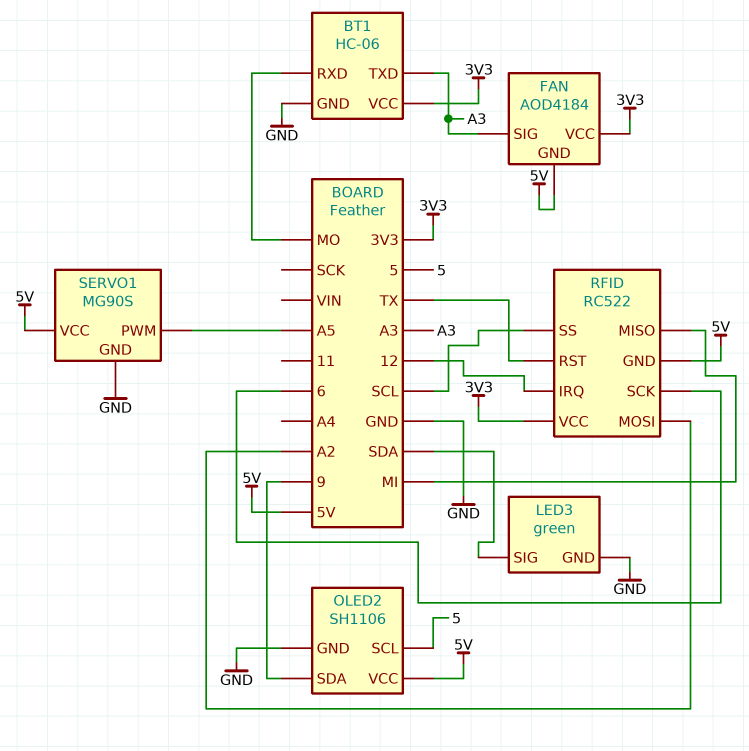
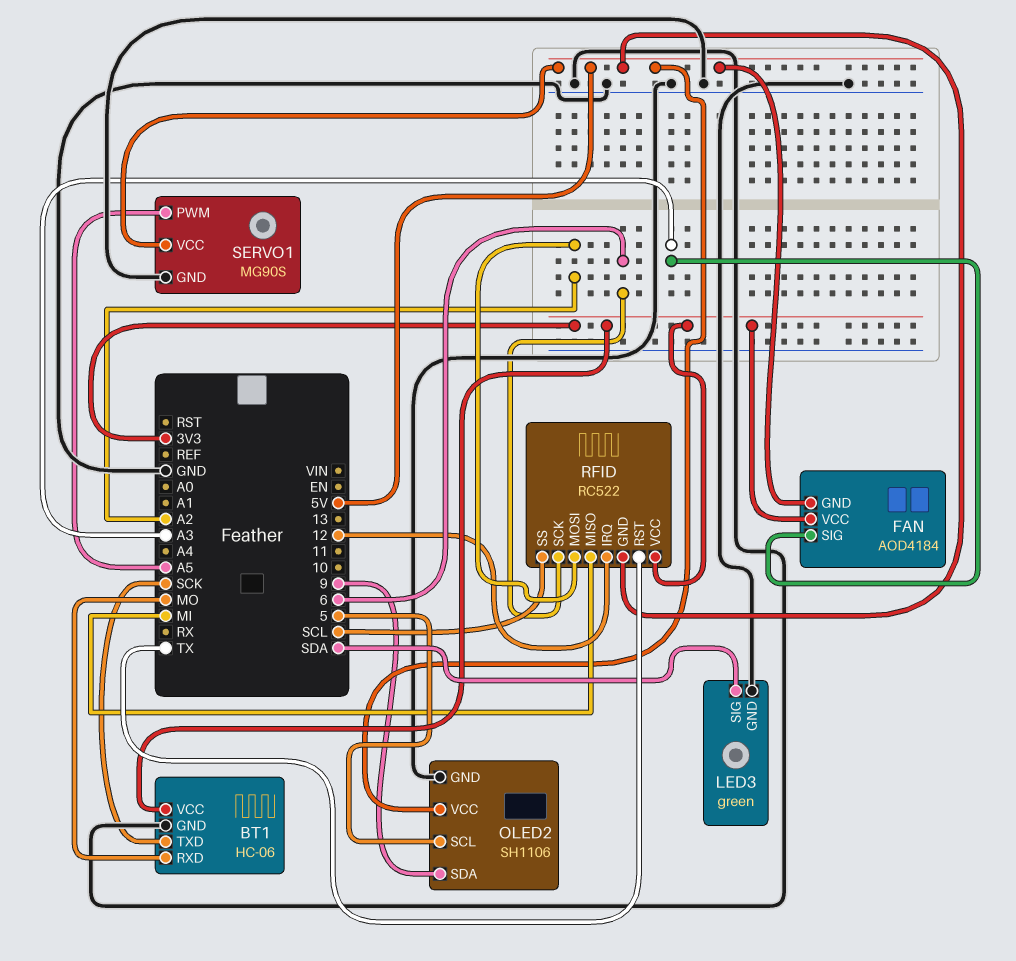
BT1 pin TXD: A3 -> SCK

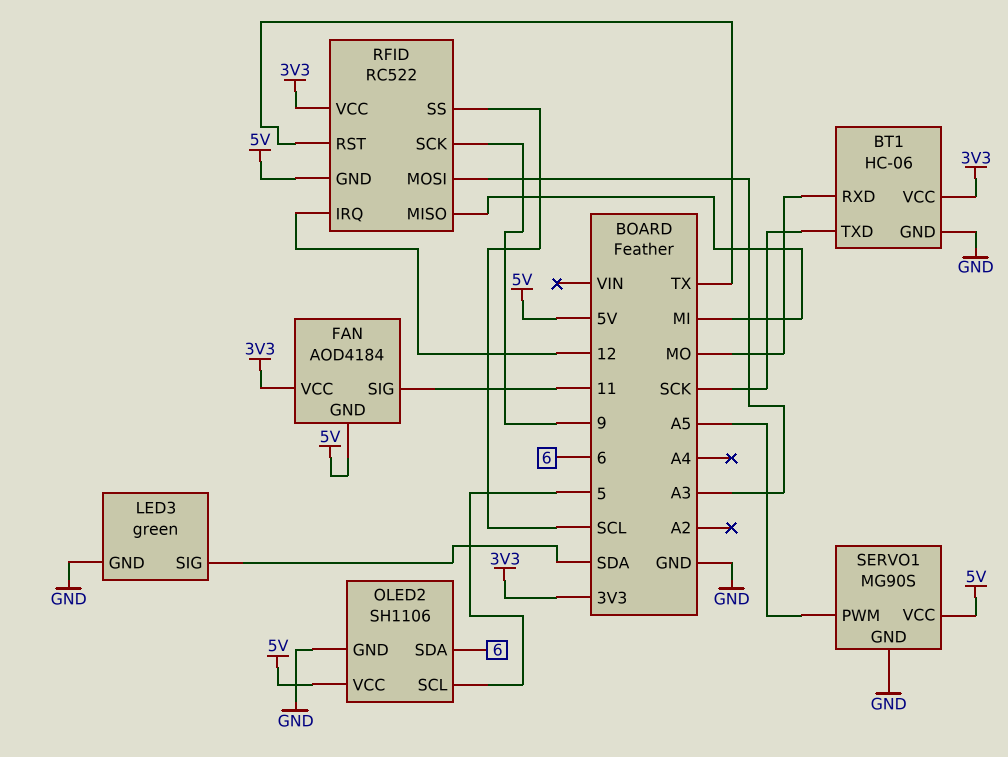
FAN pin SIG: A3 -> 11
OLED2 pin SDA: 9 -> 6
RFID pin MOSI: A2 -> A3
RFID pin SCK: 6 -> 9

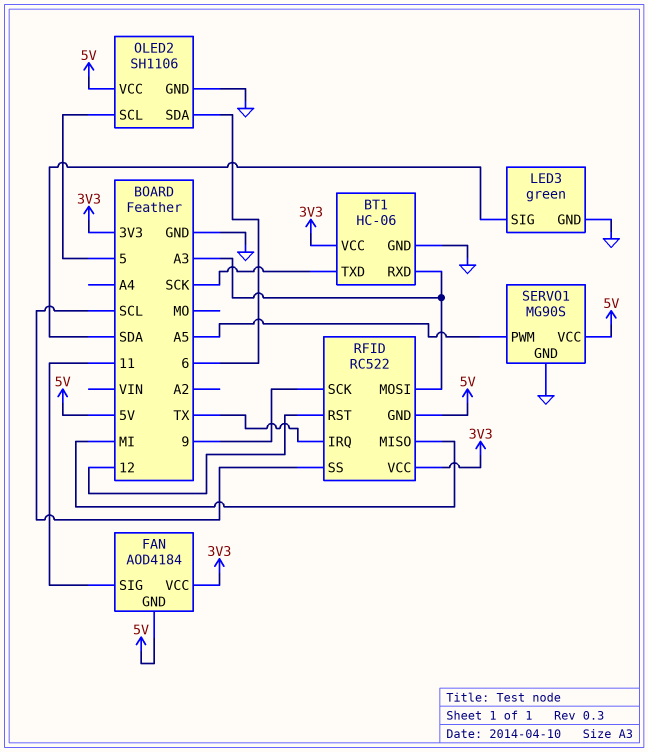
BT1 pin RXD: MO -> A3
RFID pin IRQ: 12 -> TX
RFID pin RST: TX -> 12

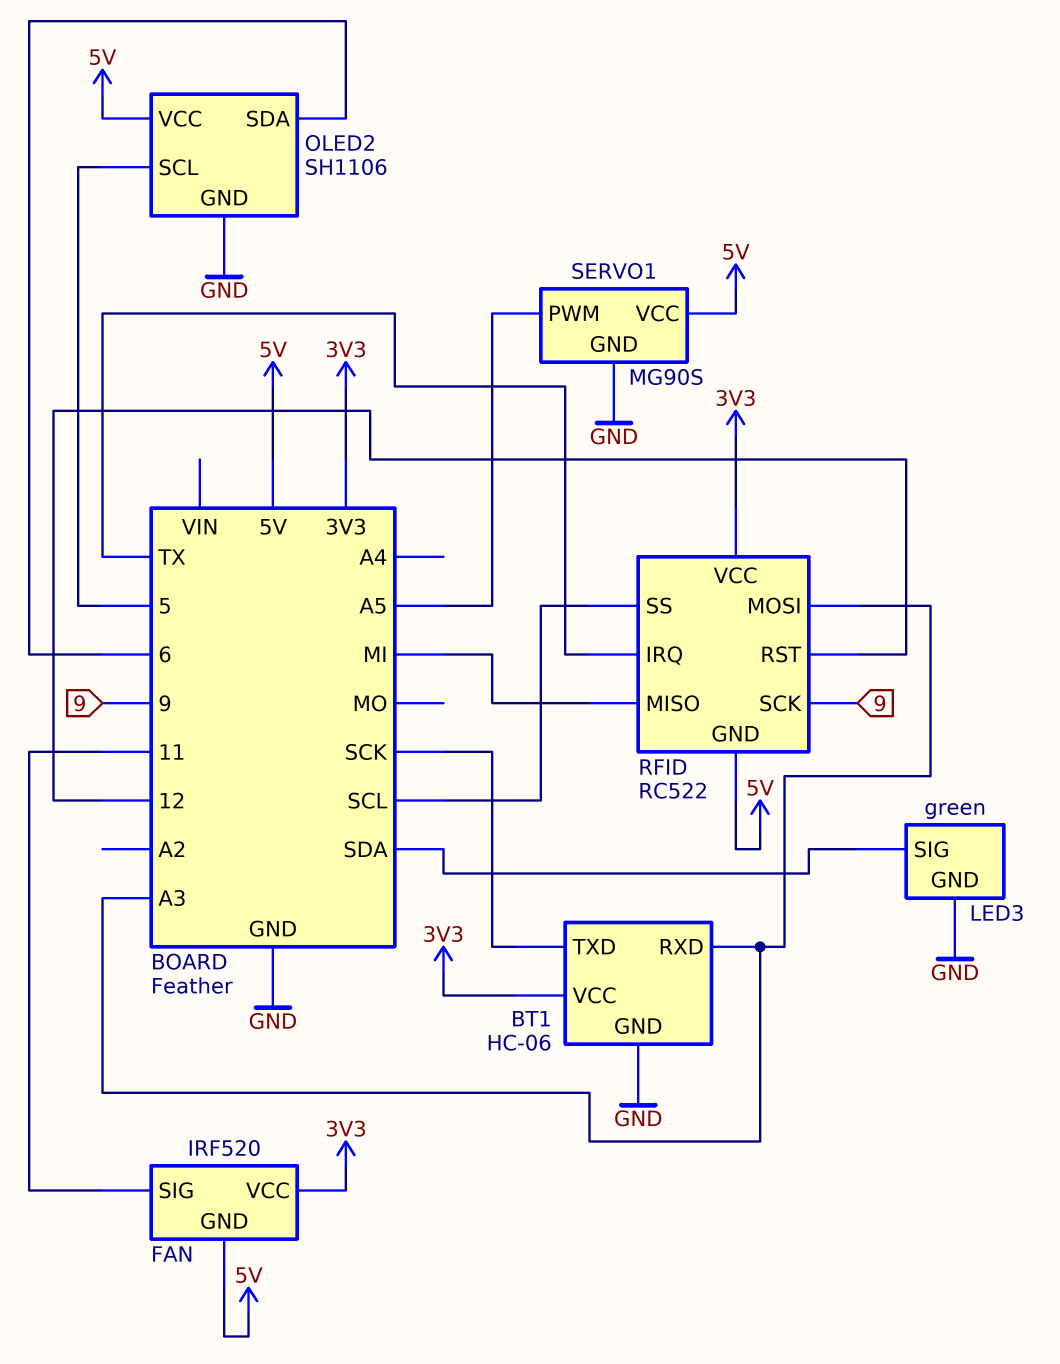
FAN: AOD4184 -> IRF520

